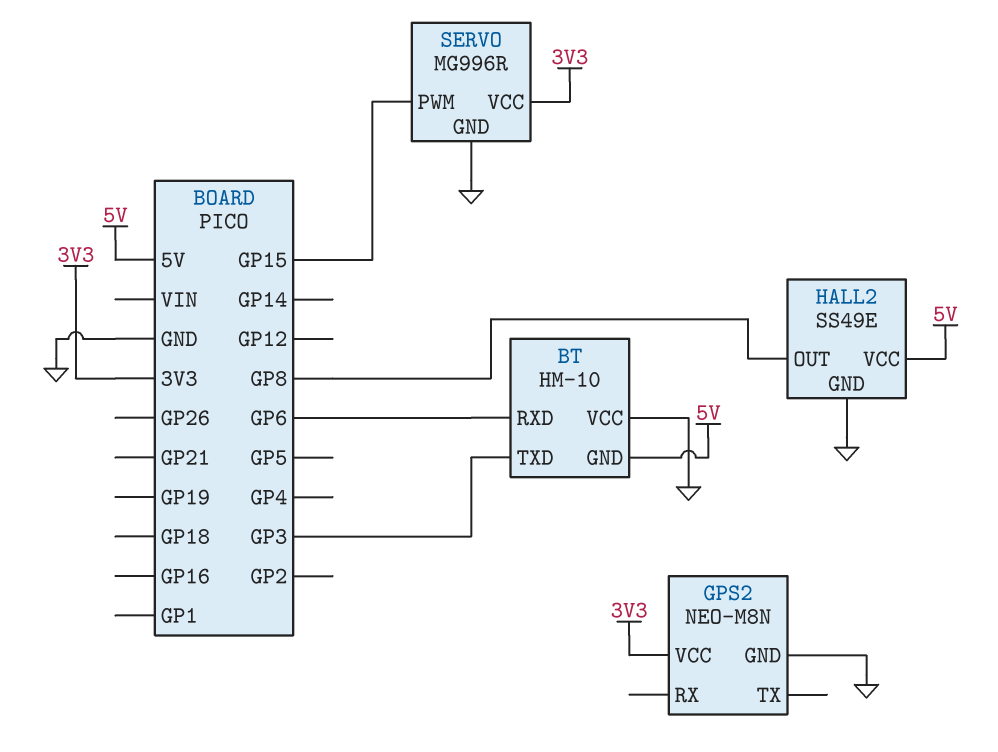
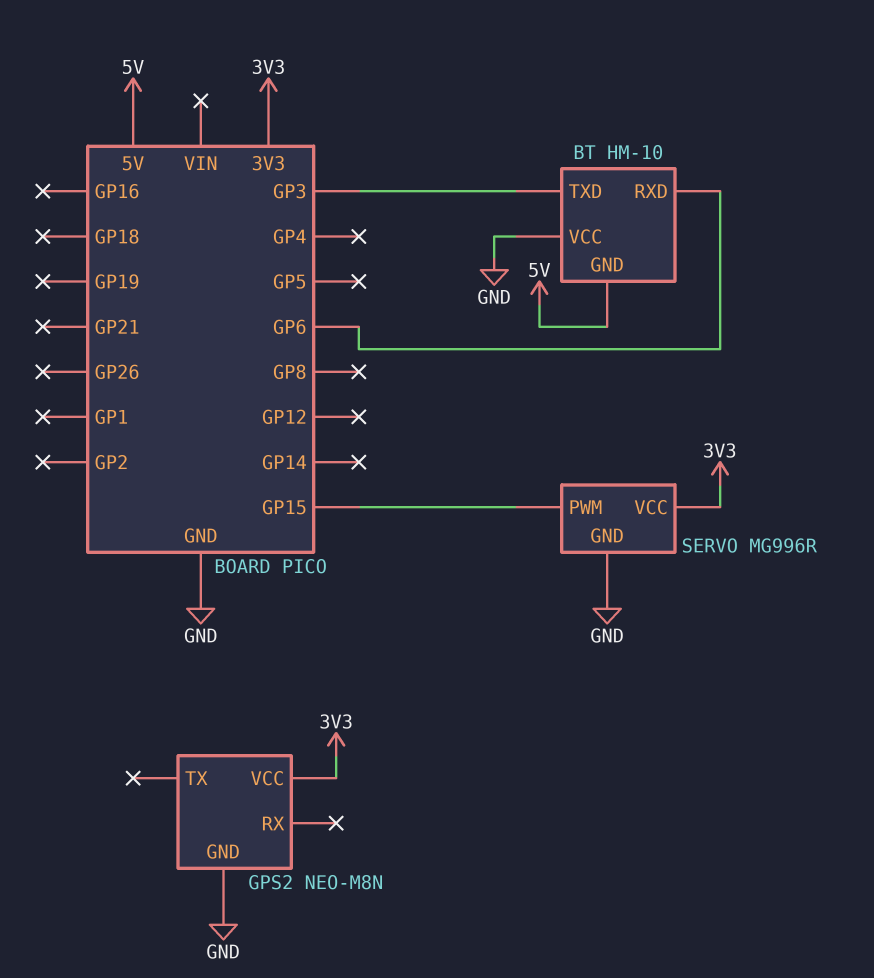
HALL2: SS49E -> none
HALL2 pin GND: GND -> none
HALL2 pin OUT: GP8 -> none
HALL2 pin VCC: 5V -> none

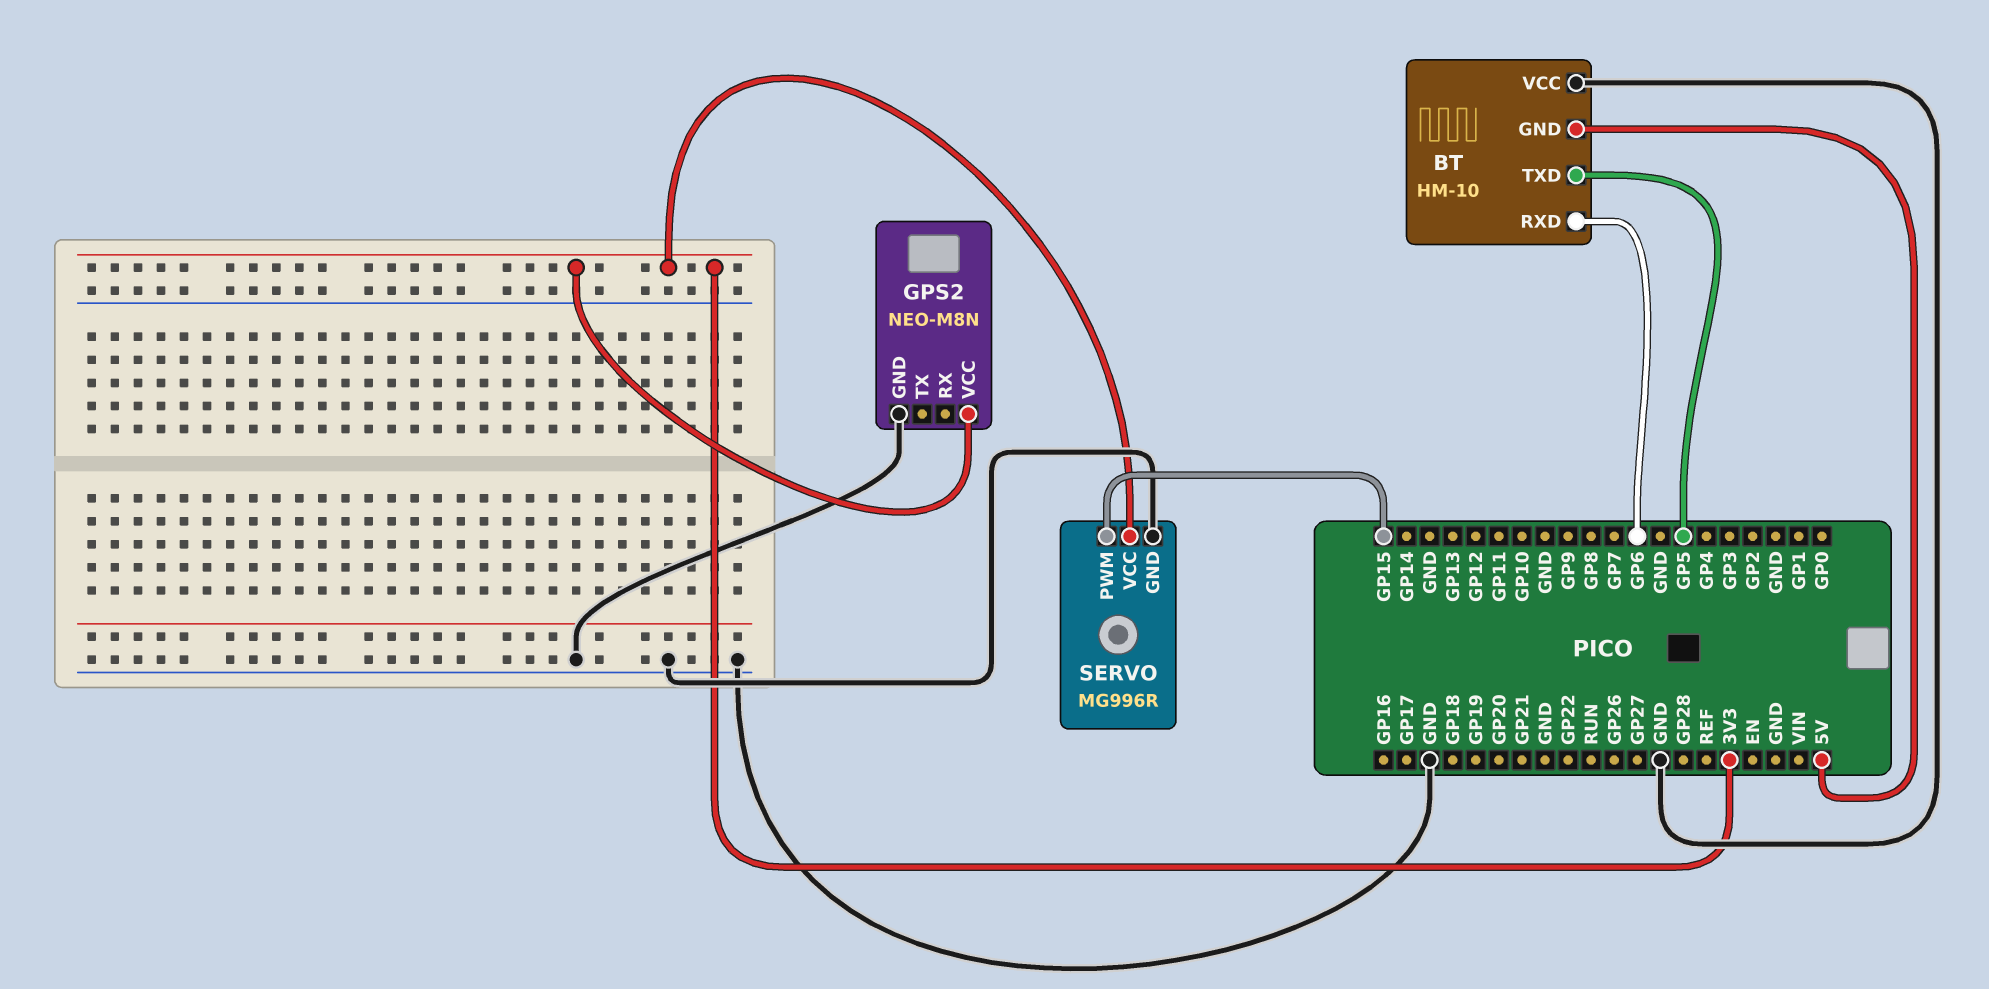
BT pin TXD: GP3 -> GP5

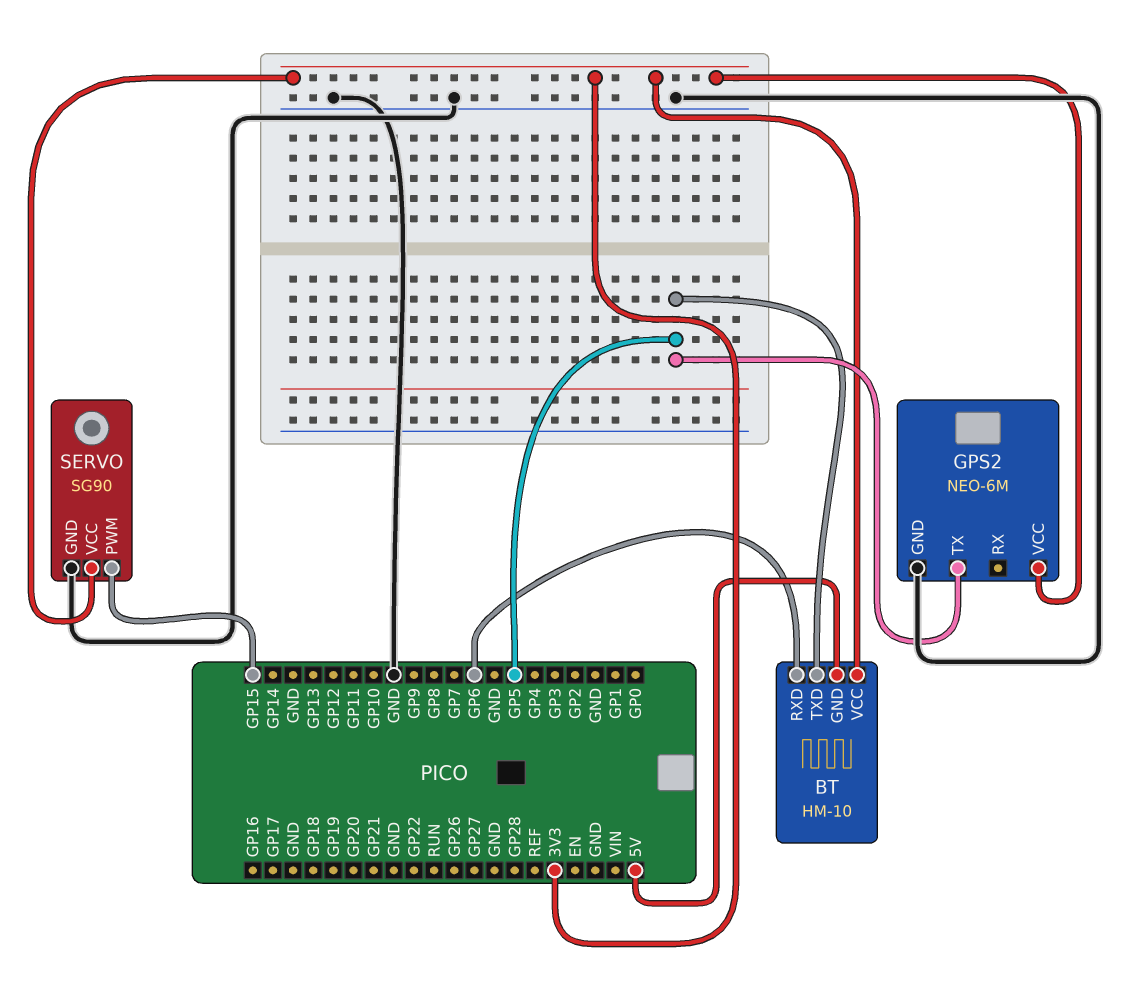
BT pin VCC: GND -> 3V3
GPS2: NEO-M8N -> NEO-6M
GPS2 pin TX: none -> GP5
SERVO: MG996R -> SG90

